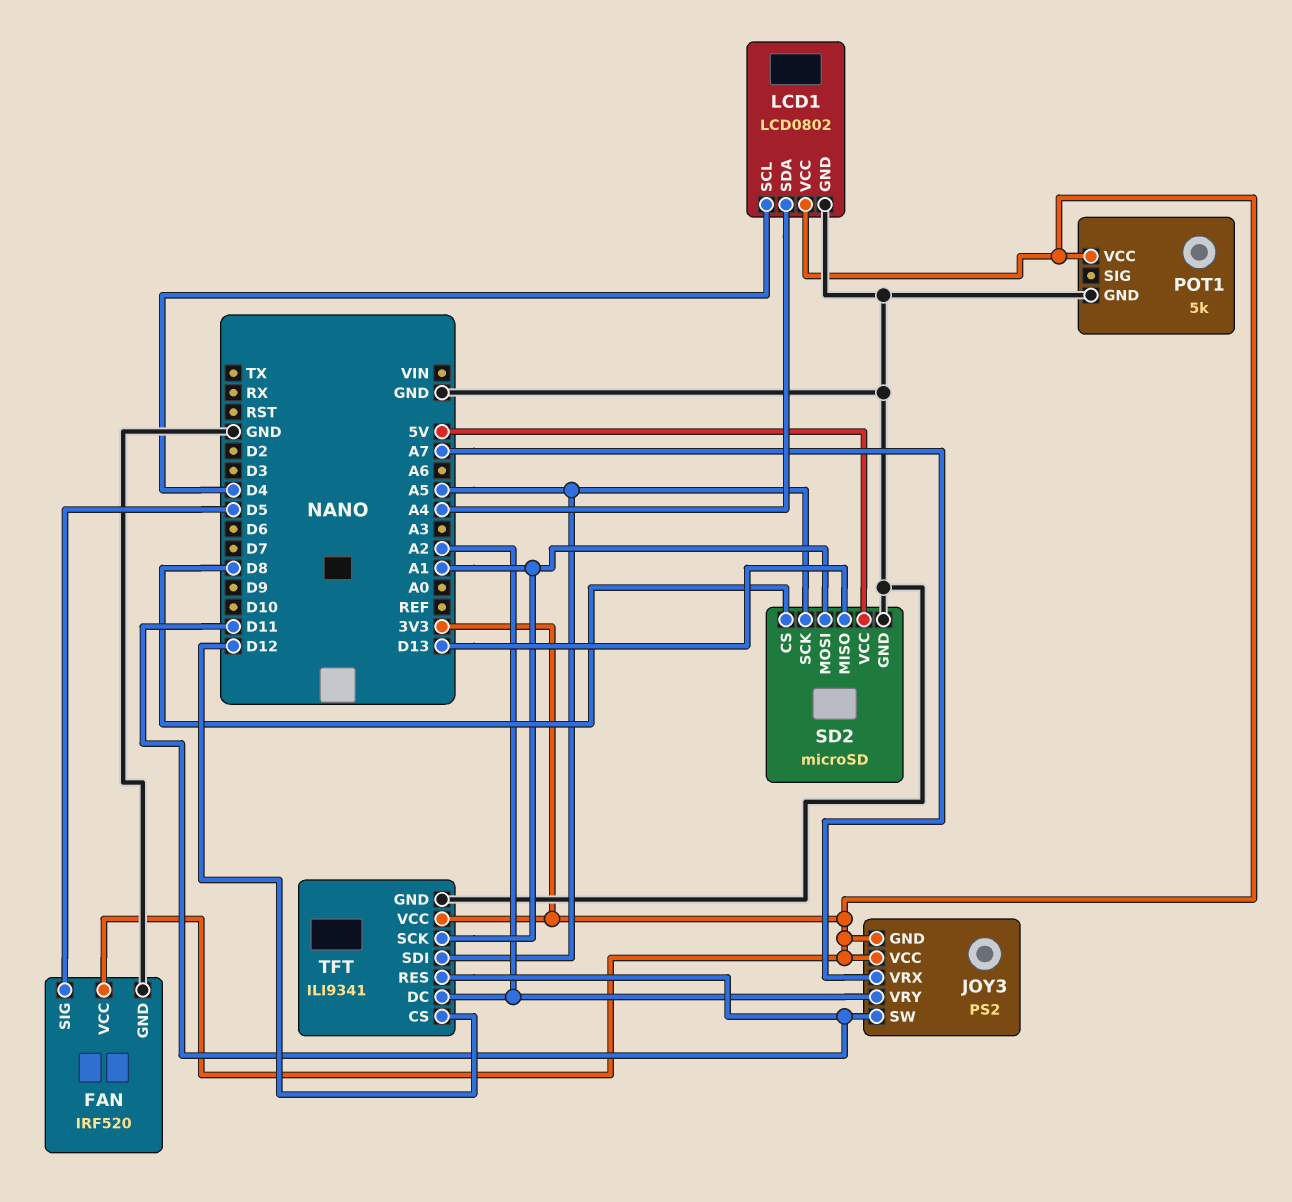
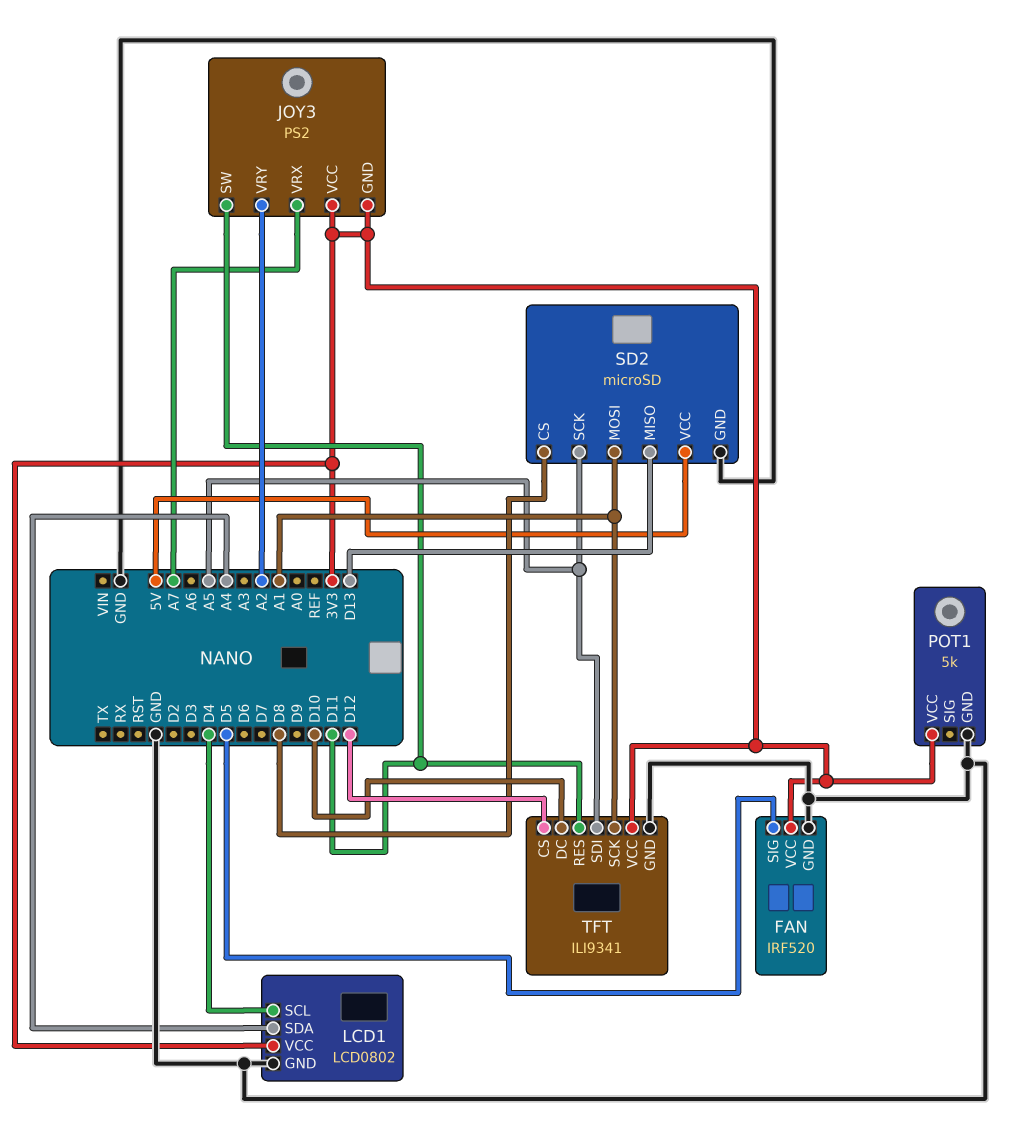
TFT pin DC: A2 -> D10

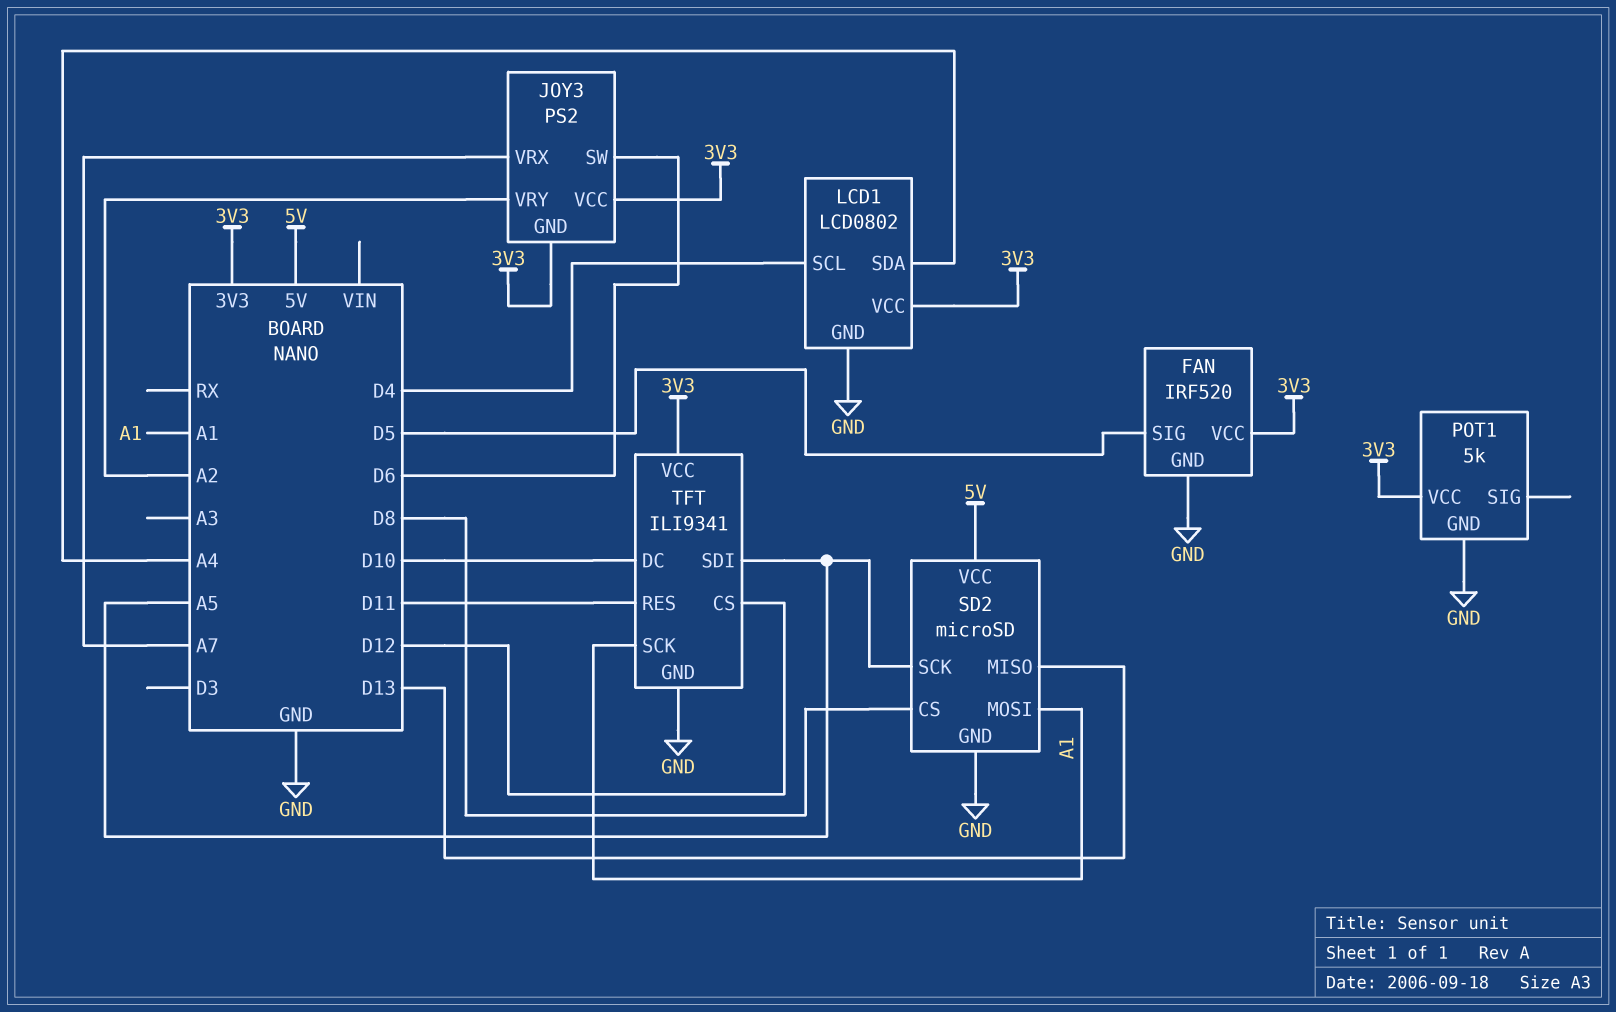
JOY3 pin SW: D11 -> D6

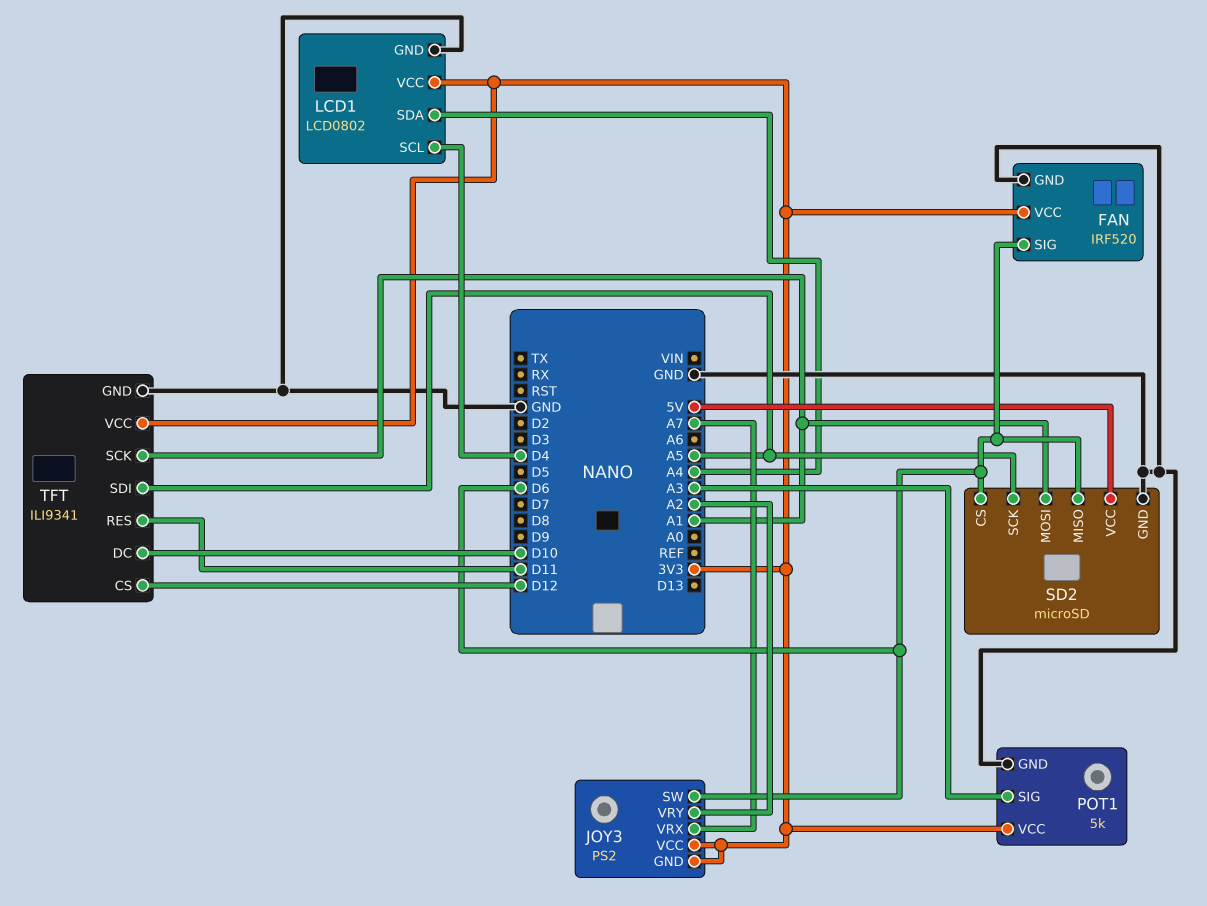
FAN pin SIG: D5 -> D6
POT1 pin SIG: none -> A3
SD2 pin CS: D8 -> D6
SD2 pin MISO: D13 -> D6

